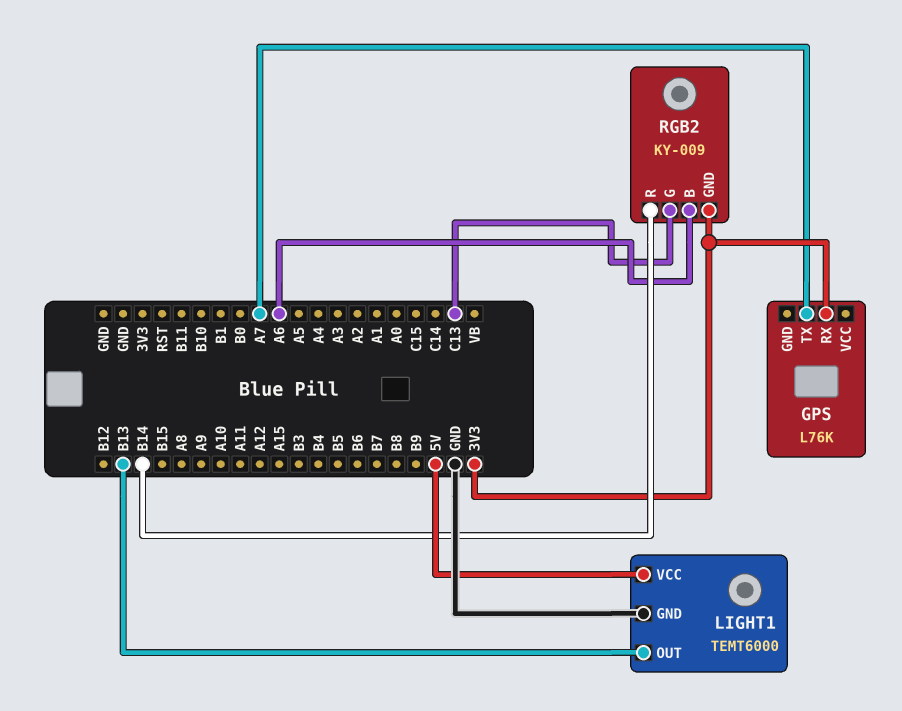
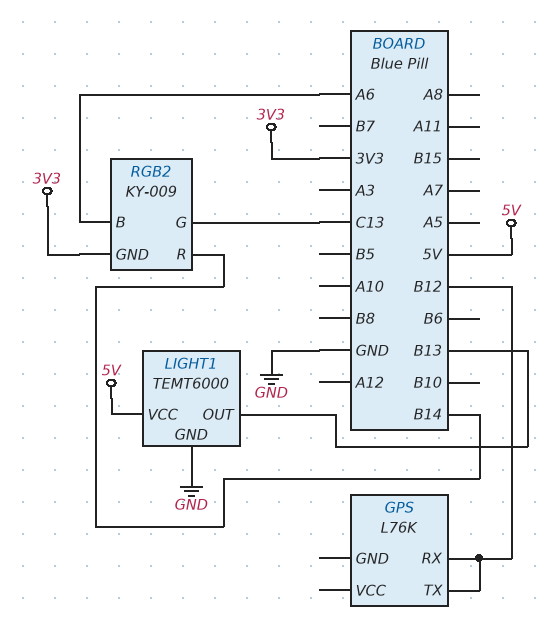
GPS pin RX: 3V3 -> B12
GPS pin TX: A7 -> B12

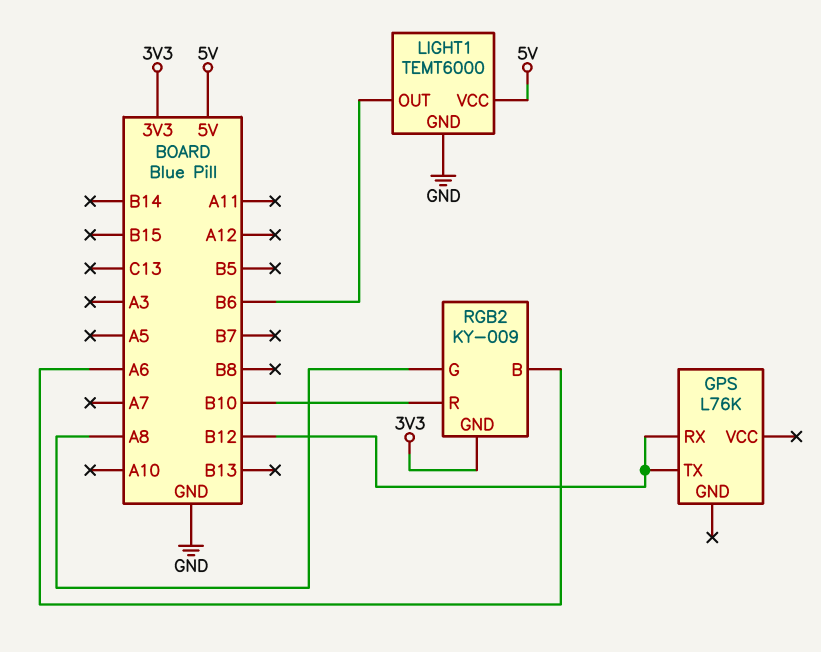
LIGHT1 pin OUT: B13 -> B6
RGB2 pin G: C13 -> A8
RGB2 pin R: B14 -> B10

